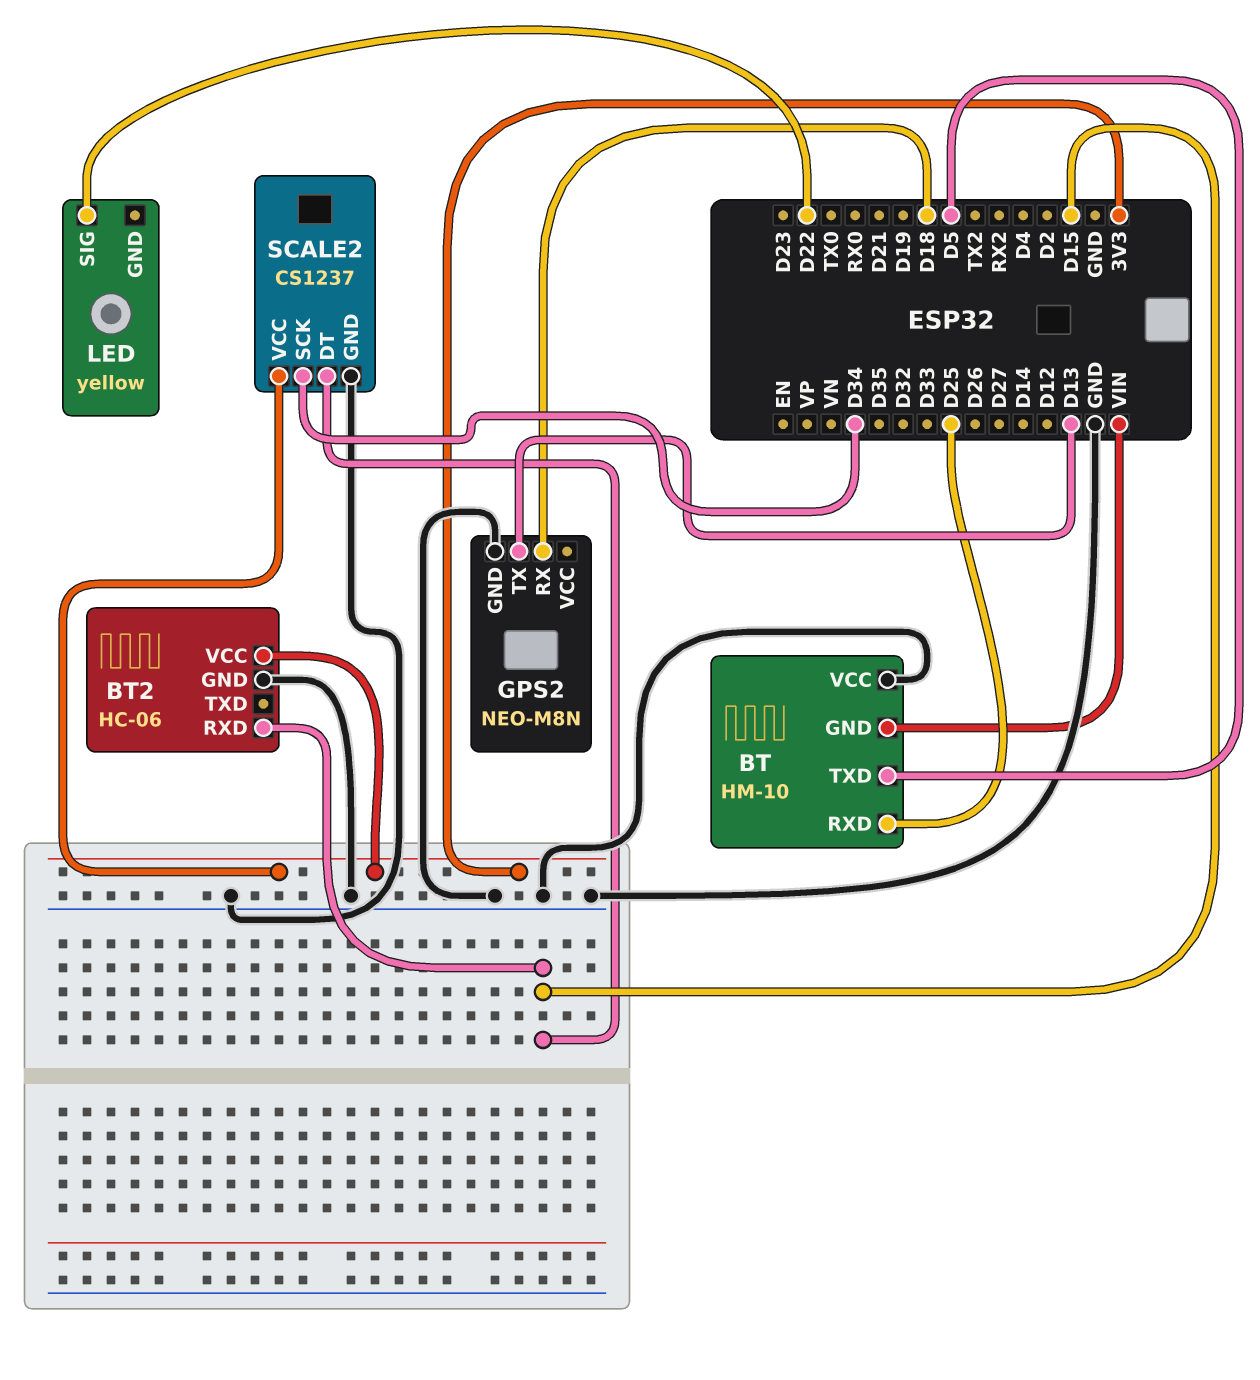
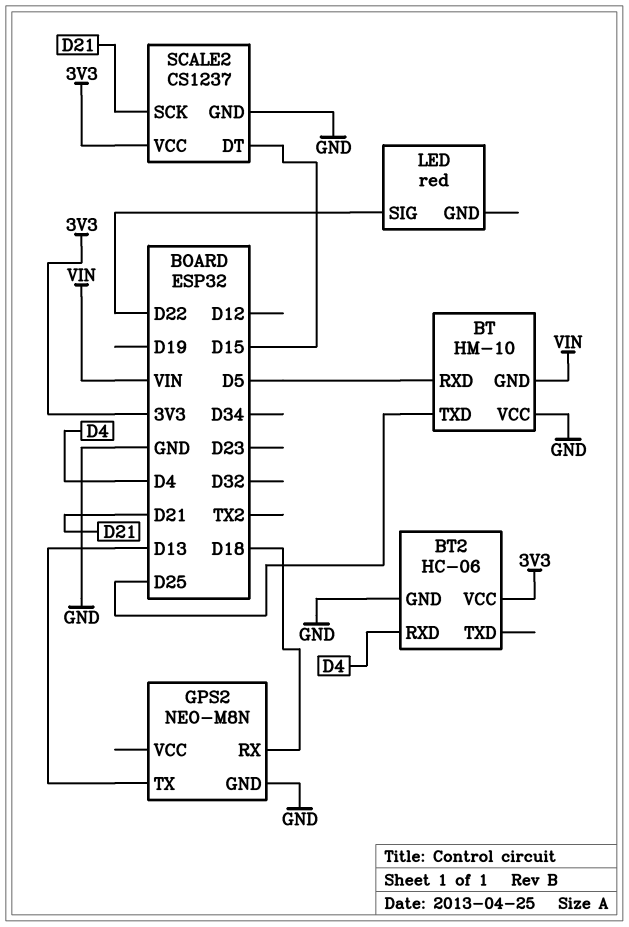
BT pin RXD: D25 -> D5
BT pin TXD: D5 -> D25
BT2 pin RXD: D15 -> D4
LED: yellow -> red
SCALE2 pin SCK: D34 -> D21

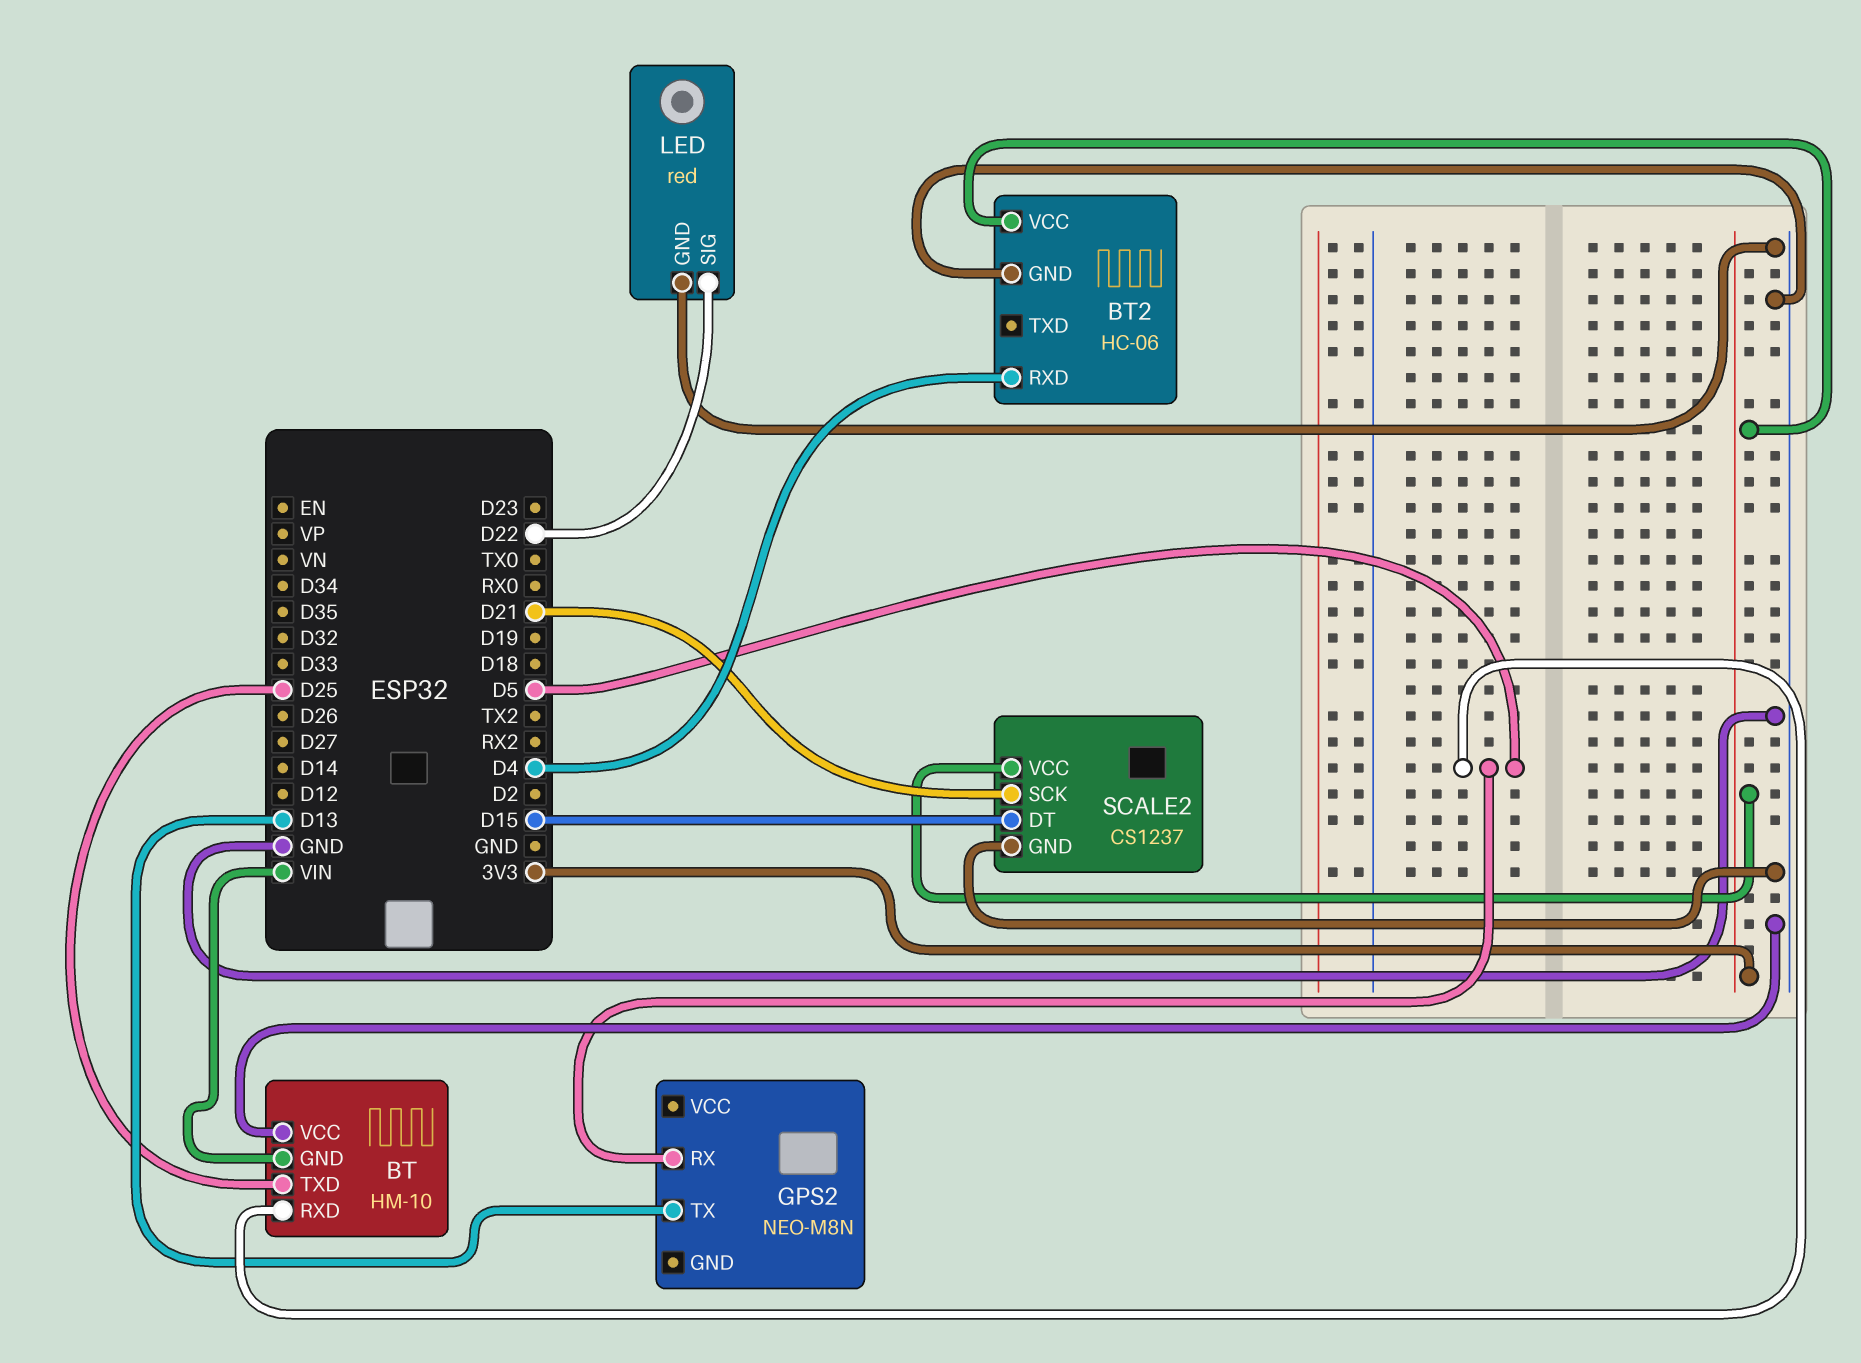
GPS2 pin GND: GND -> none
GPS2 pin RX: D18 -> D5
LED pin GND: none -> GND

